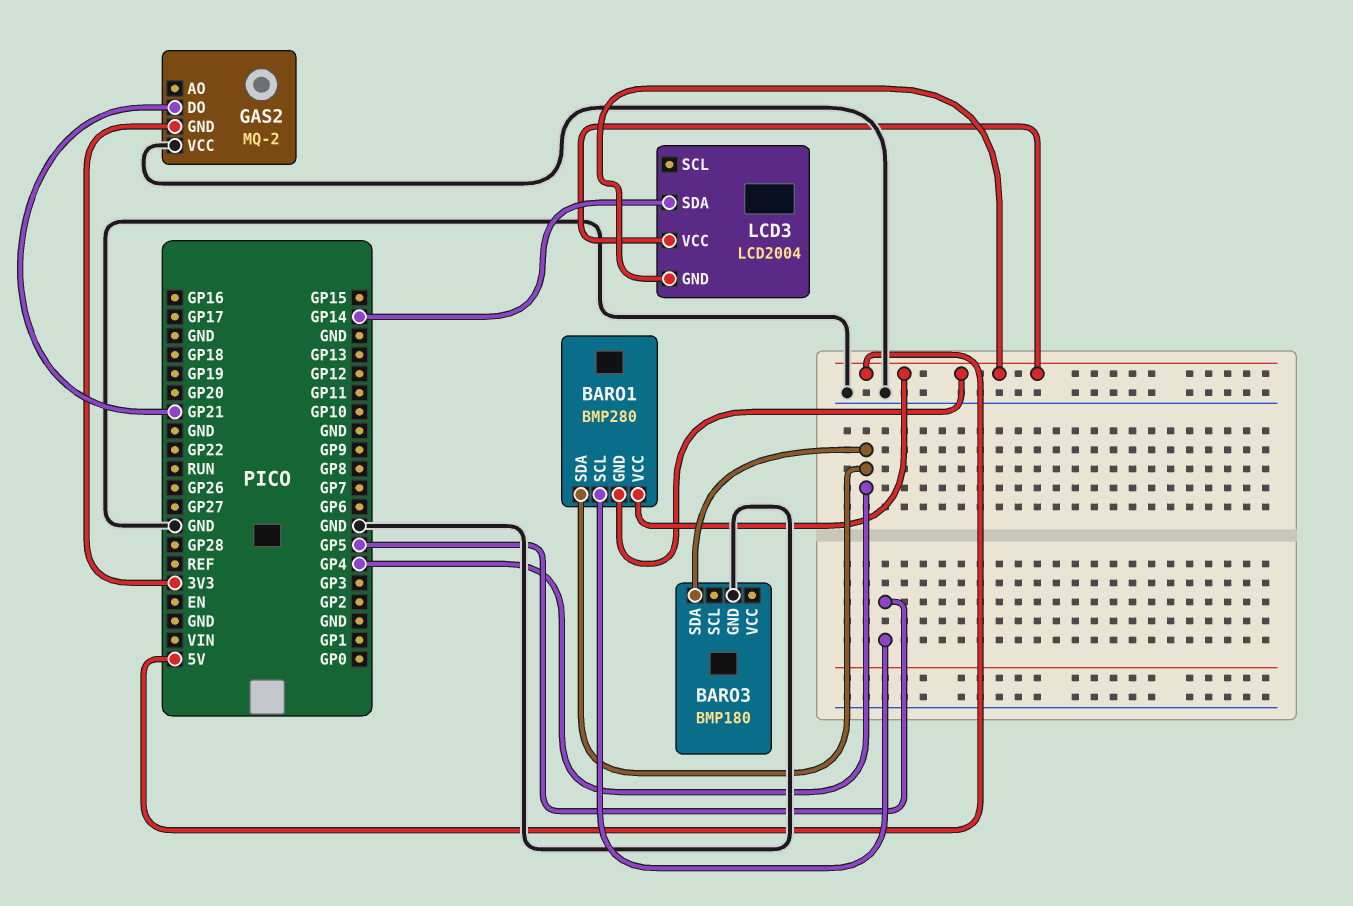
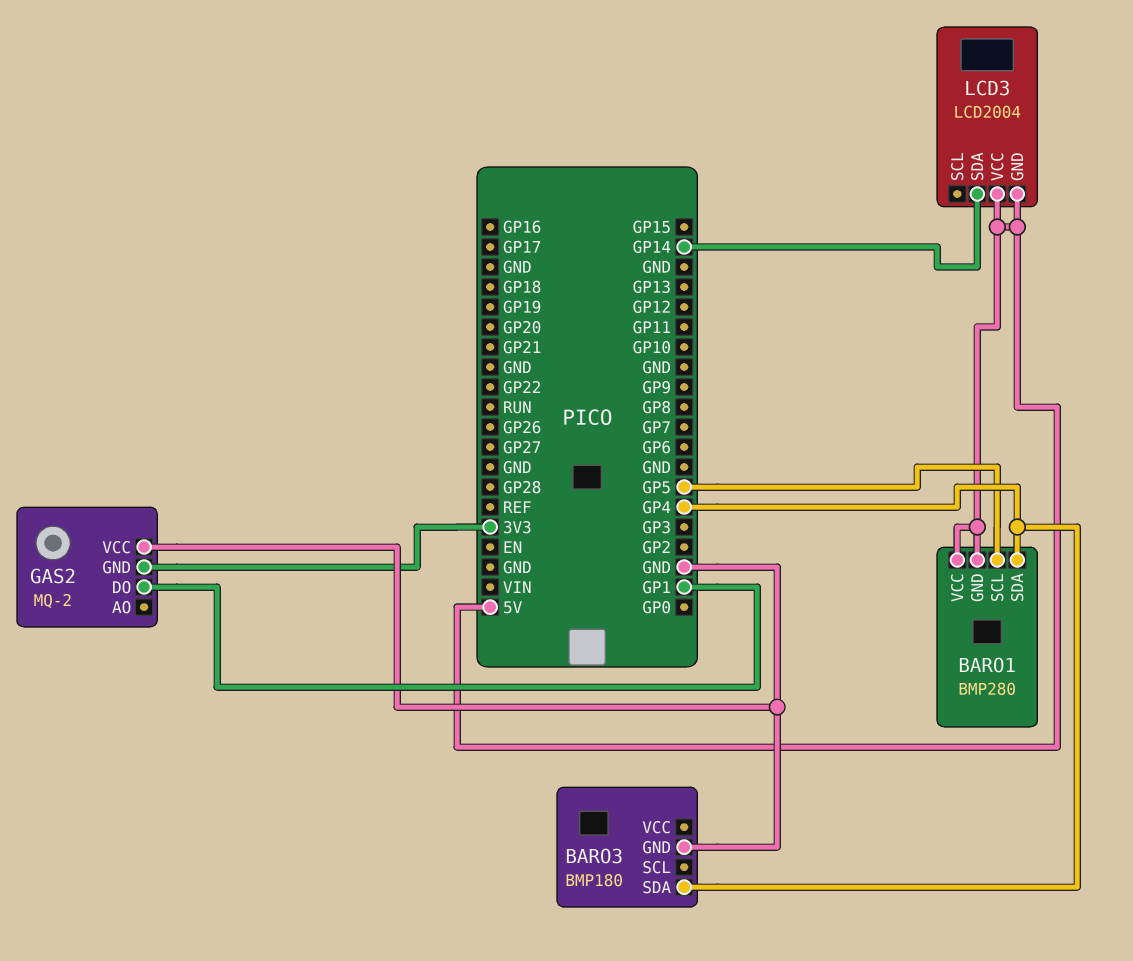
GAS2 pin DO: GP21 -> GP1

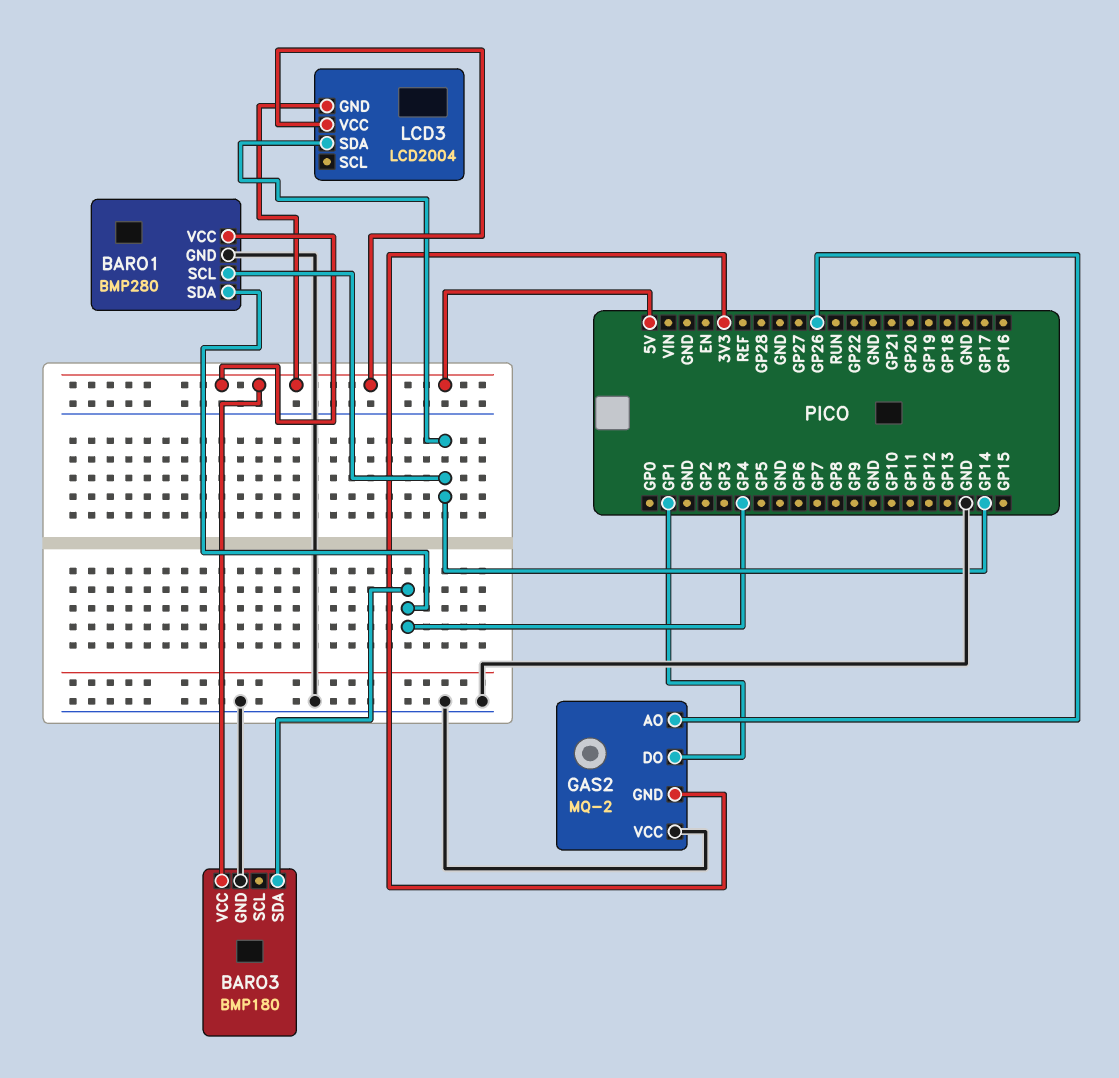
BARO1 pin GND: 5V -> GND
BARO1 pin SCL: GP5 -> GP14
BARO3 pin VCC: none -> 5V
GAS2 pin AO: none -> GP26

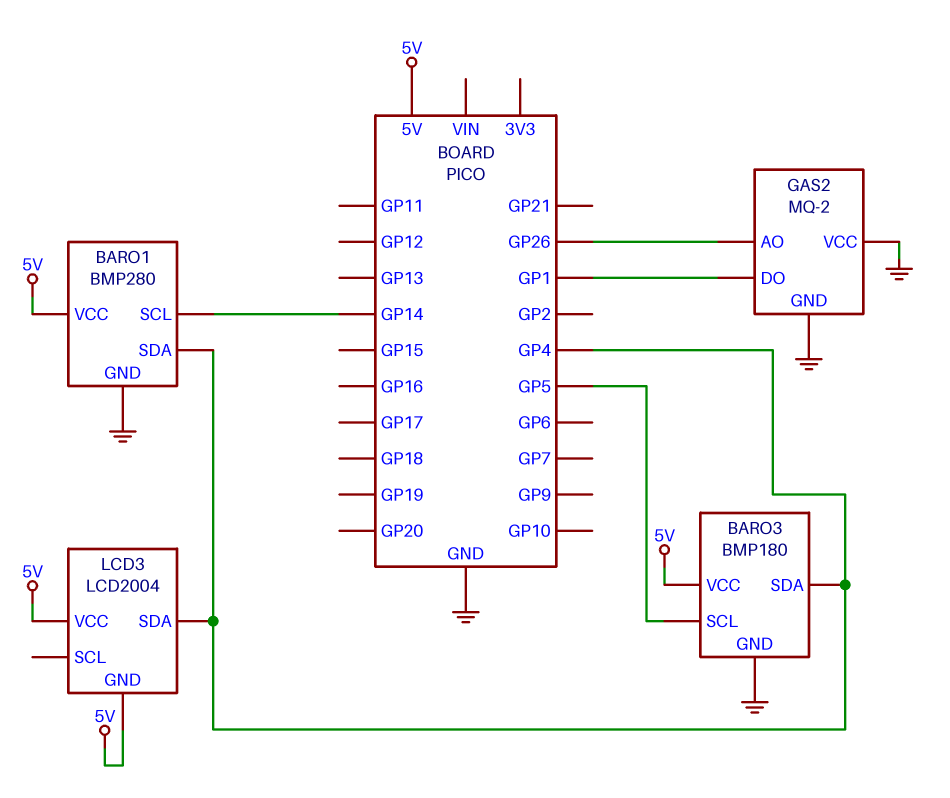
BARO3 pin SCL: none -> GP5
GAS2 pin GND: 3V3 -> GND
LCD3 pin SDA: GP14 -> GP4

